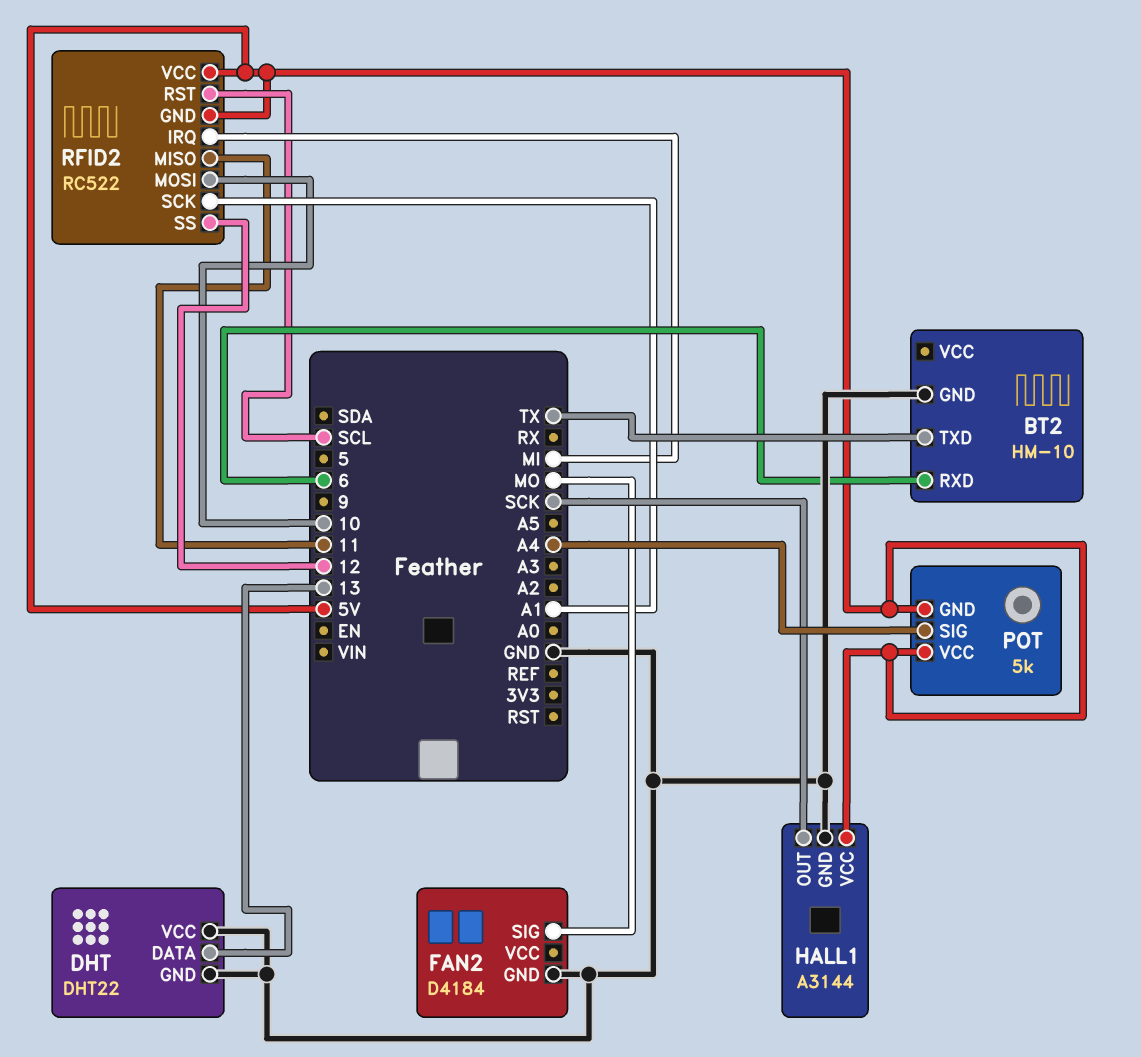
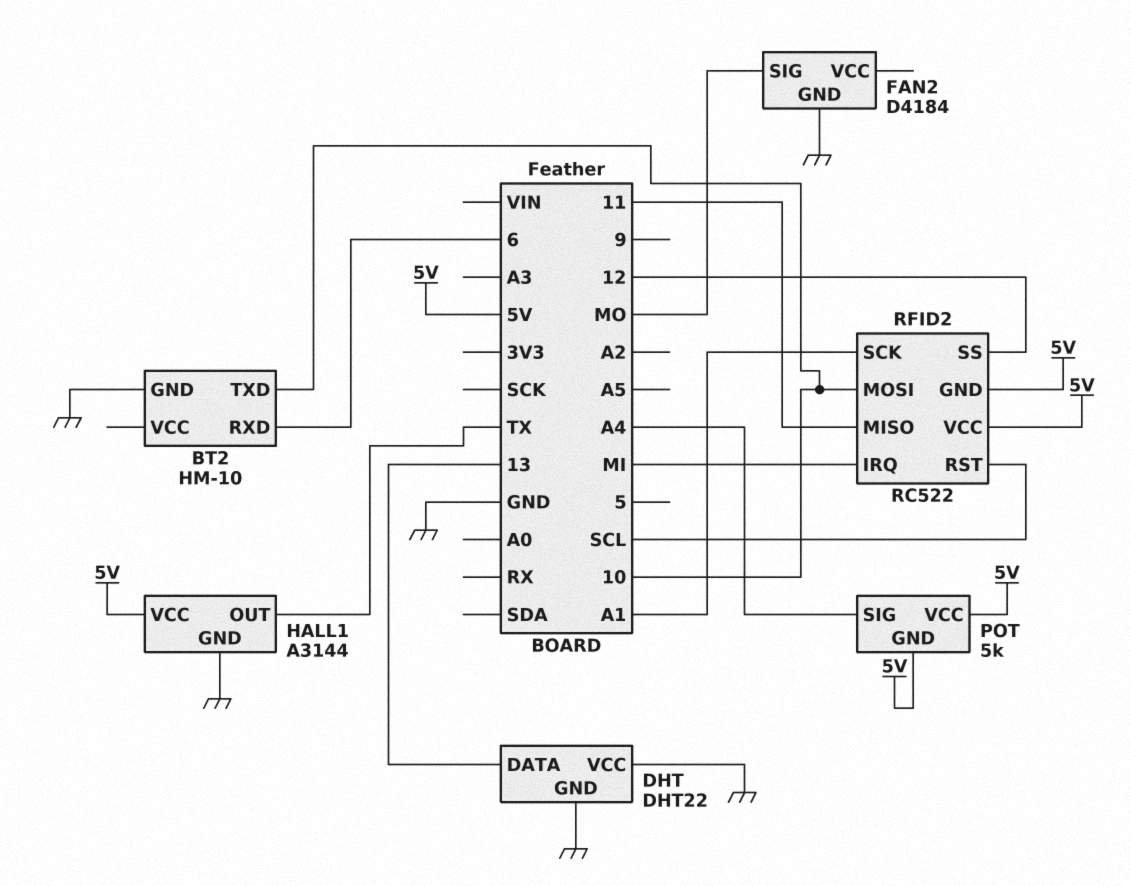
BT2 pin TXD: TX -> 10
HALL1 pin OUT: SCK -> TX

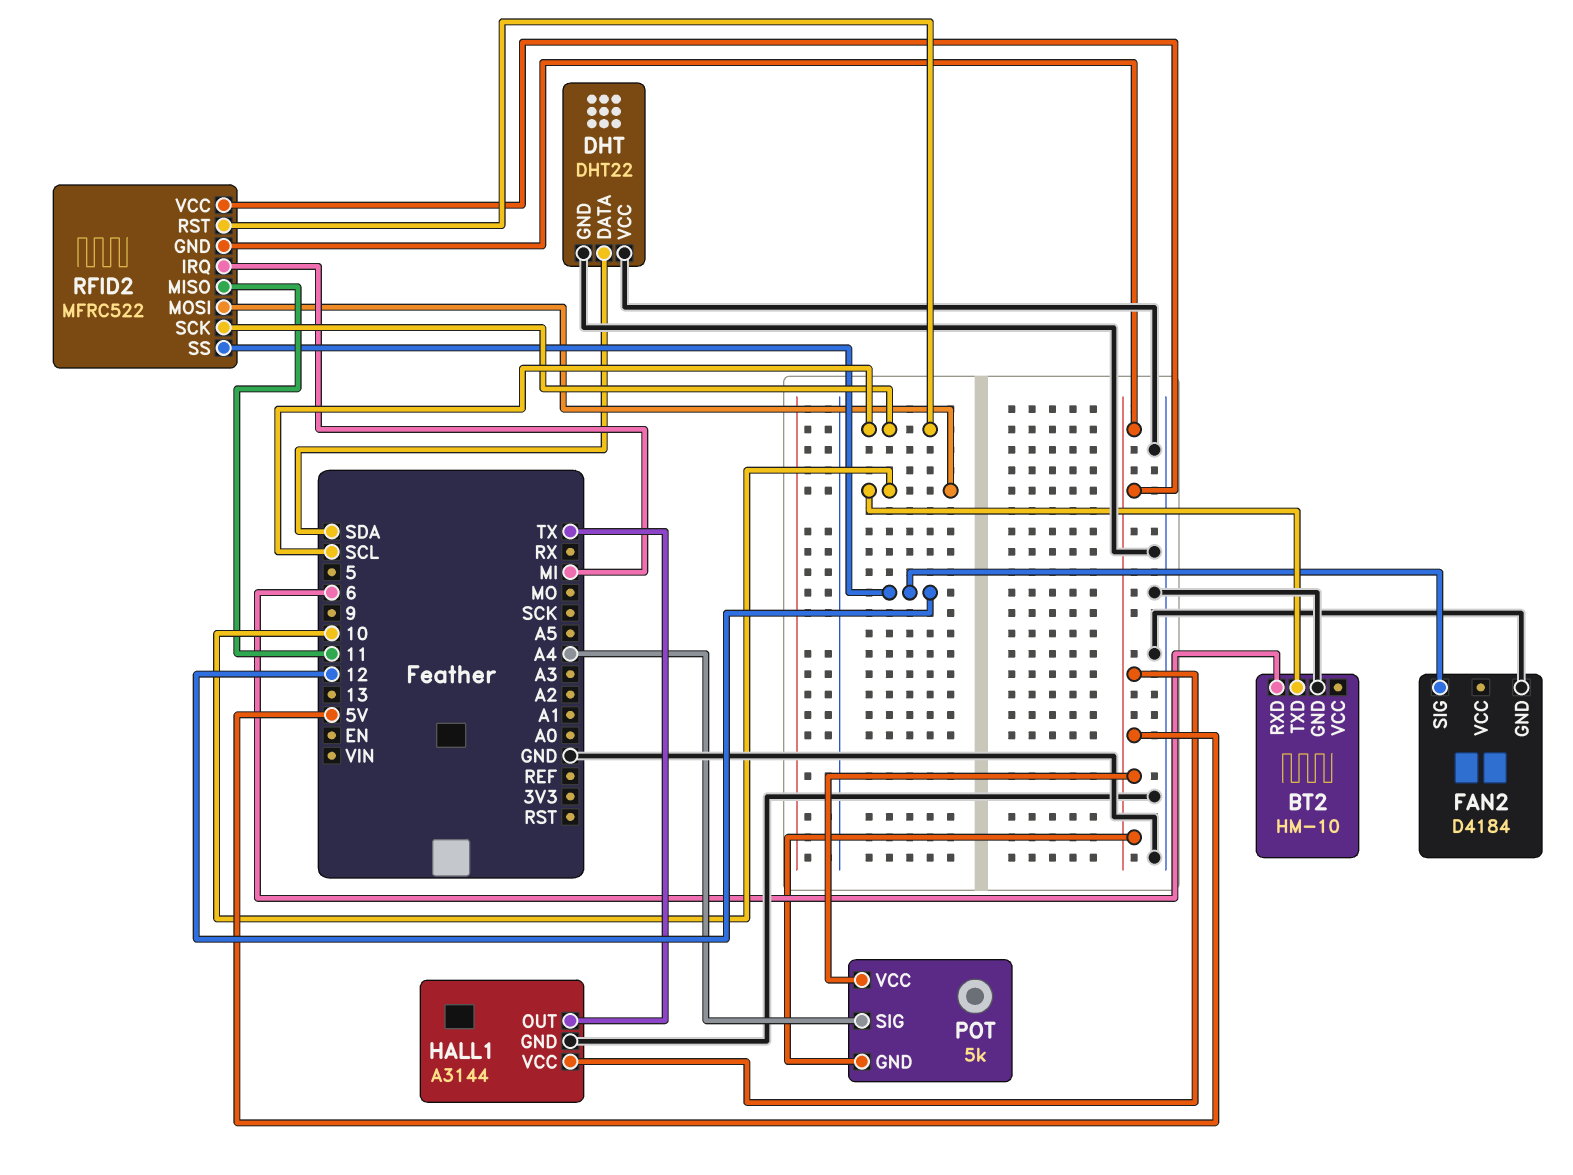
DHT pin DATA: 13 -> SDA
FAN2 pin SIG: MO -> 12
RFID2: RC522 -> MFRC522
RFID2 pin SCK: A1 -> SCL

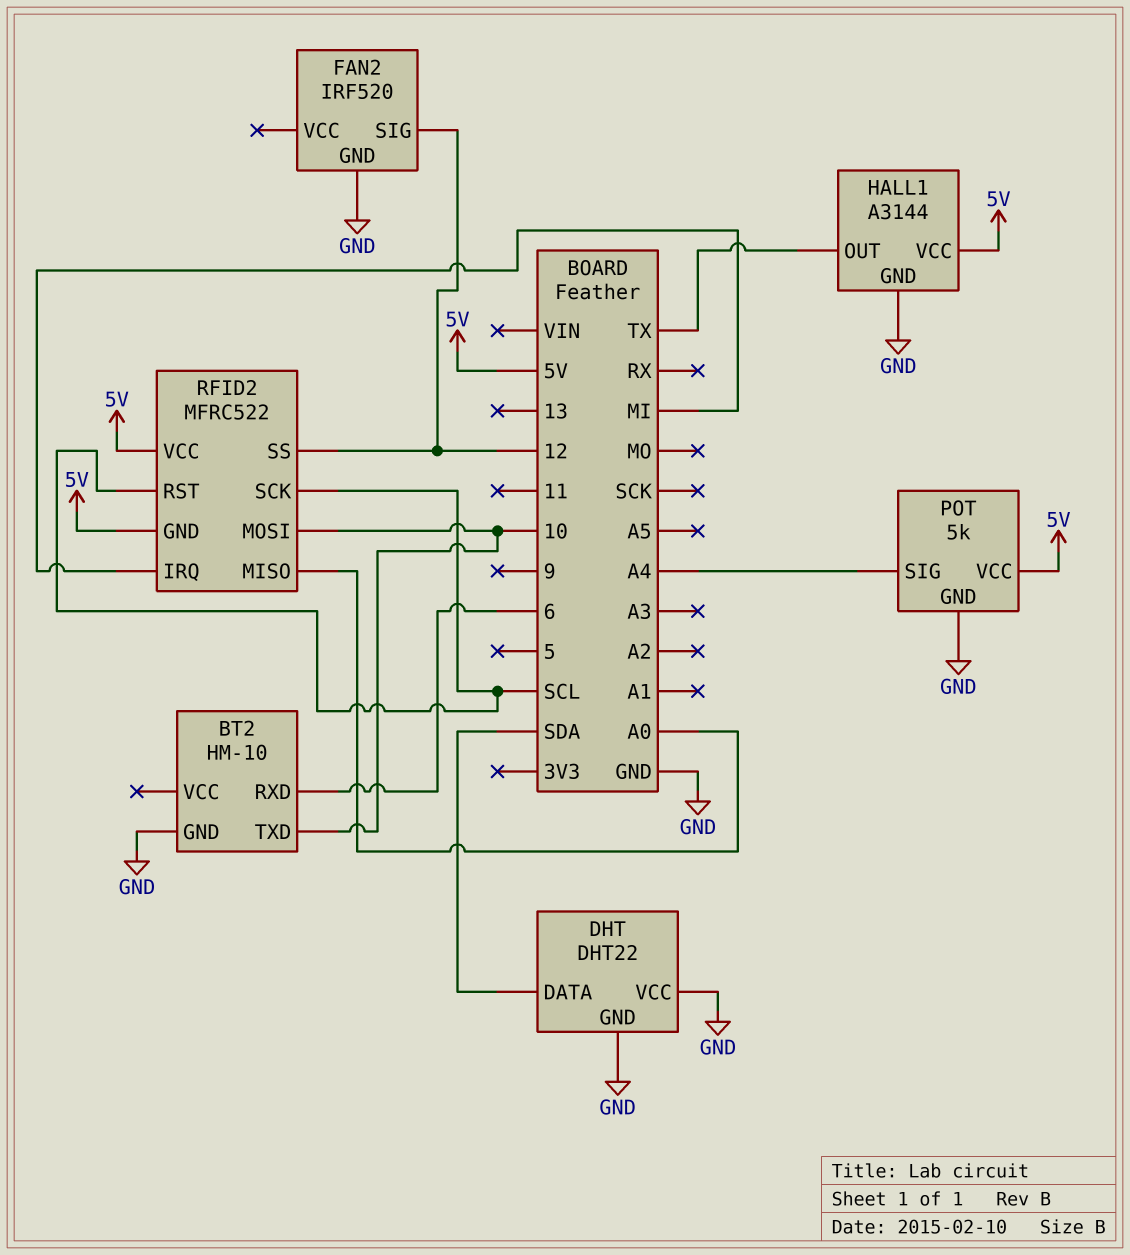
FAN2: D4184 -> IRF520
POT pin GND: 5V -> GND
RFID2 pin MISO: 11 -> A0

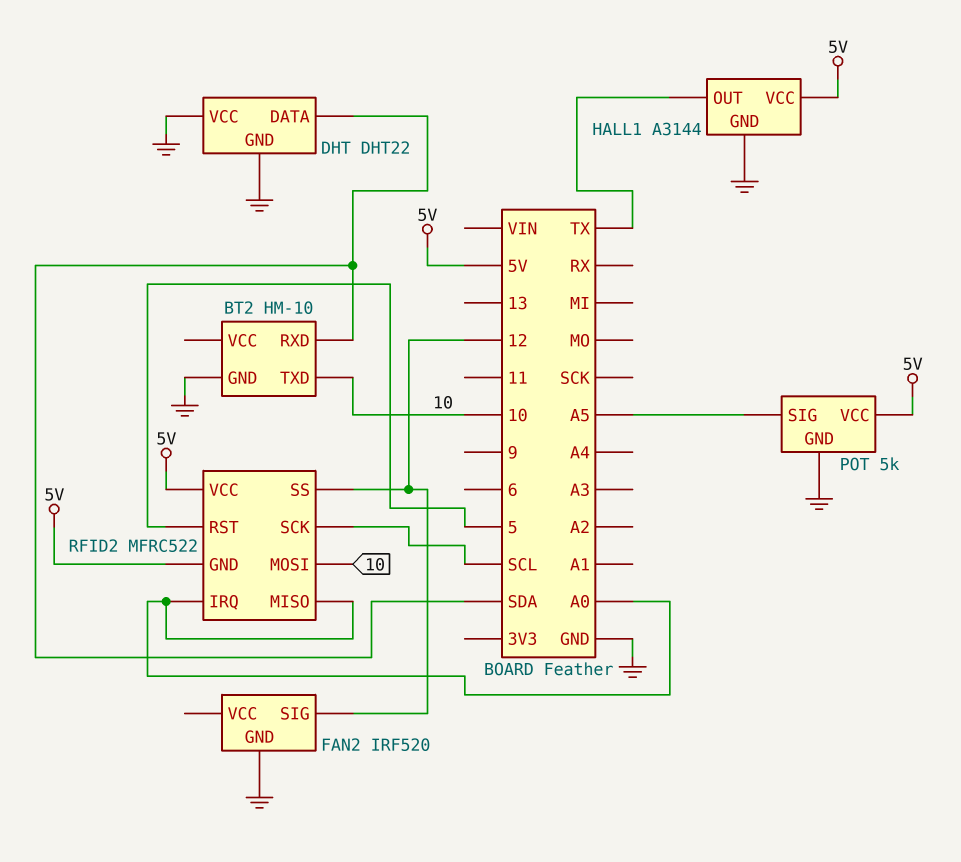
BT2 pin RXD: 6 -> SDA
POT pin SIG: A4 -> A5
RFID2 pin IRQ: MI -> A0
RFID2 pin RST: SCL -> 5

